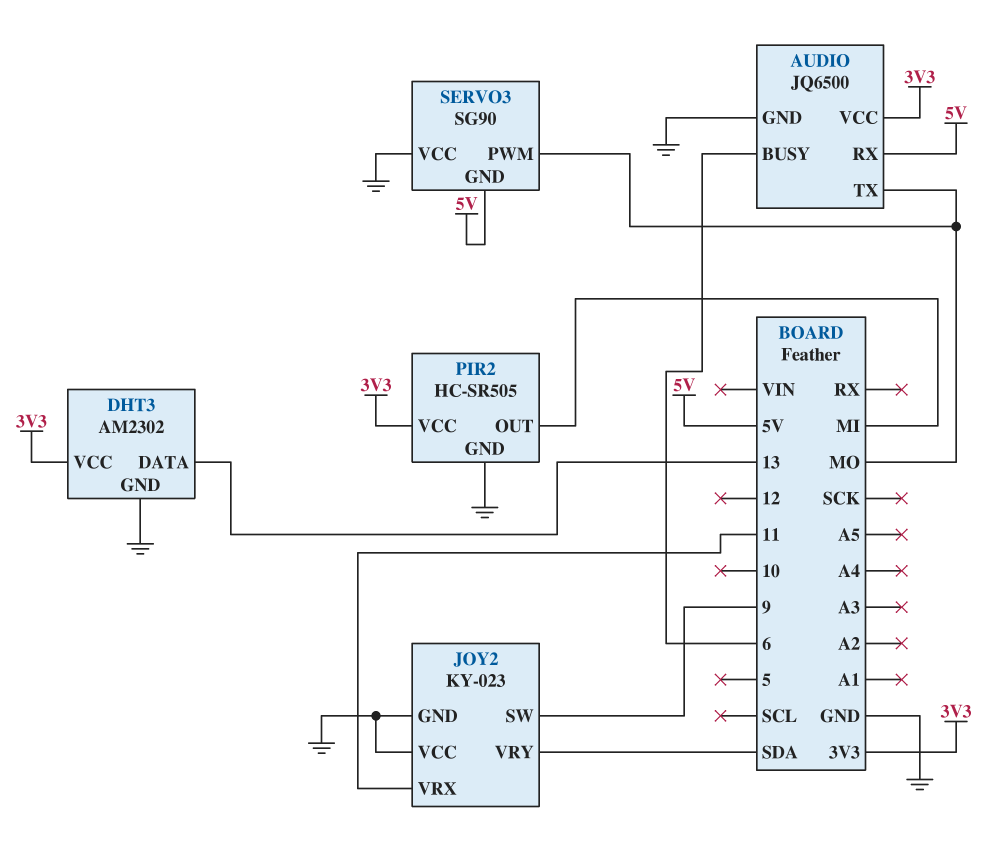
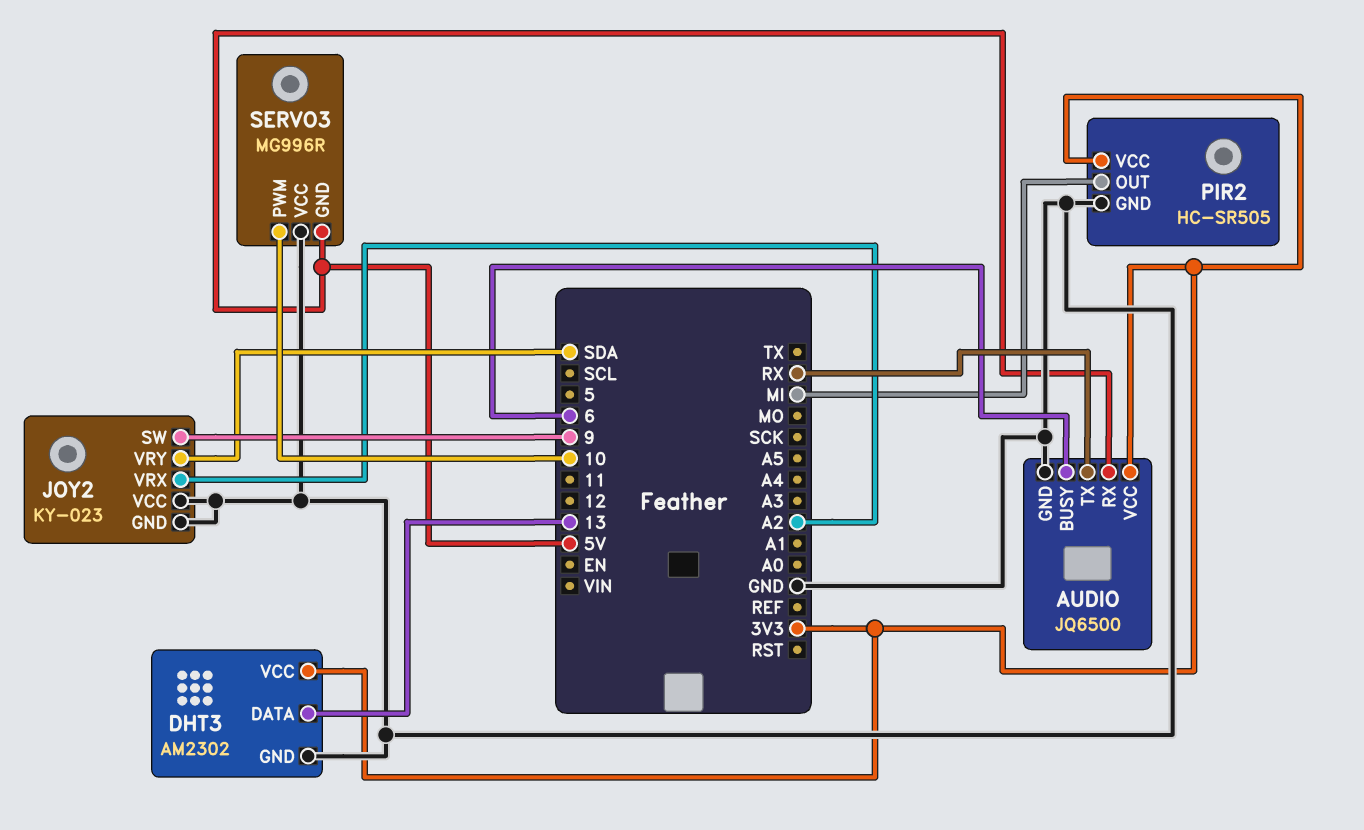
AUDIO pin TX: MO -> RX
JOY2 pin VRX: 11 -> A2
SERVO3: SG90 -> MG996R
SERVO3 pin PWM: MO -> 10

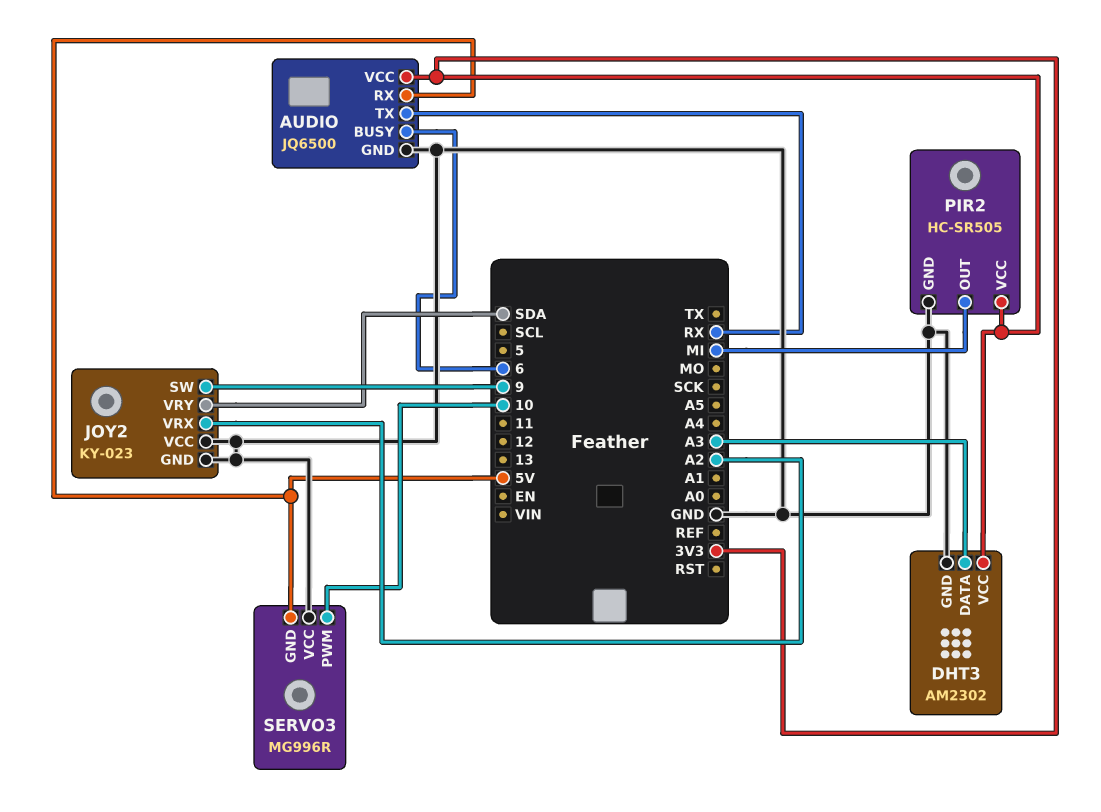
DHT3 pin DATA: 13 -> A3

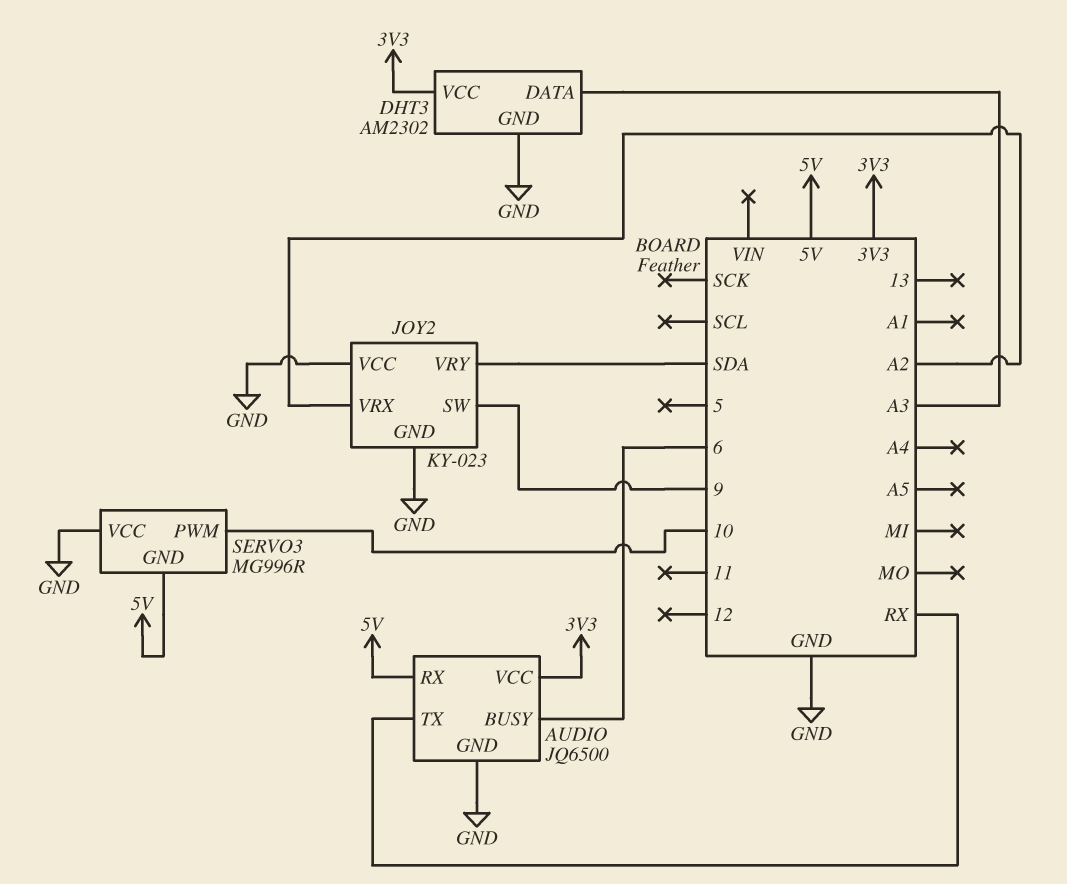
PIR2: HC-SR505 -> none
PIR2 pin GND: GND -> none
PIR2 pin OUT: MI -> none
PIR2 pin VCC: 3V3 -> none

